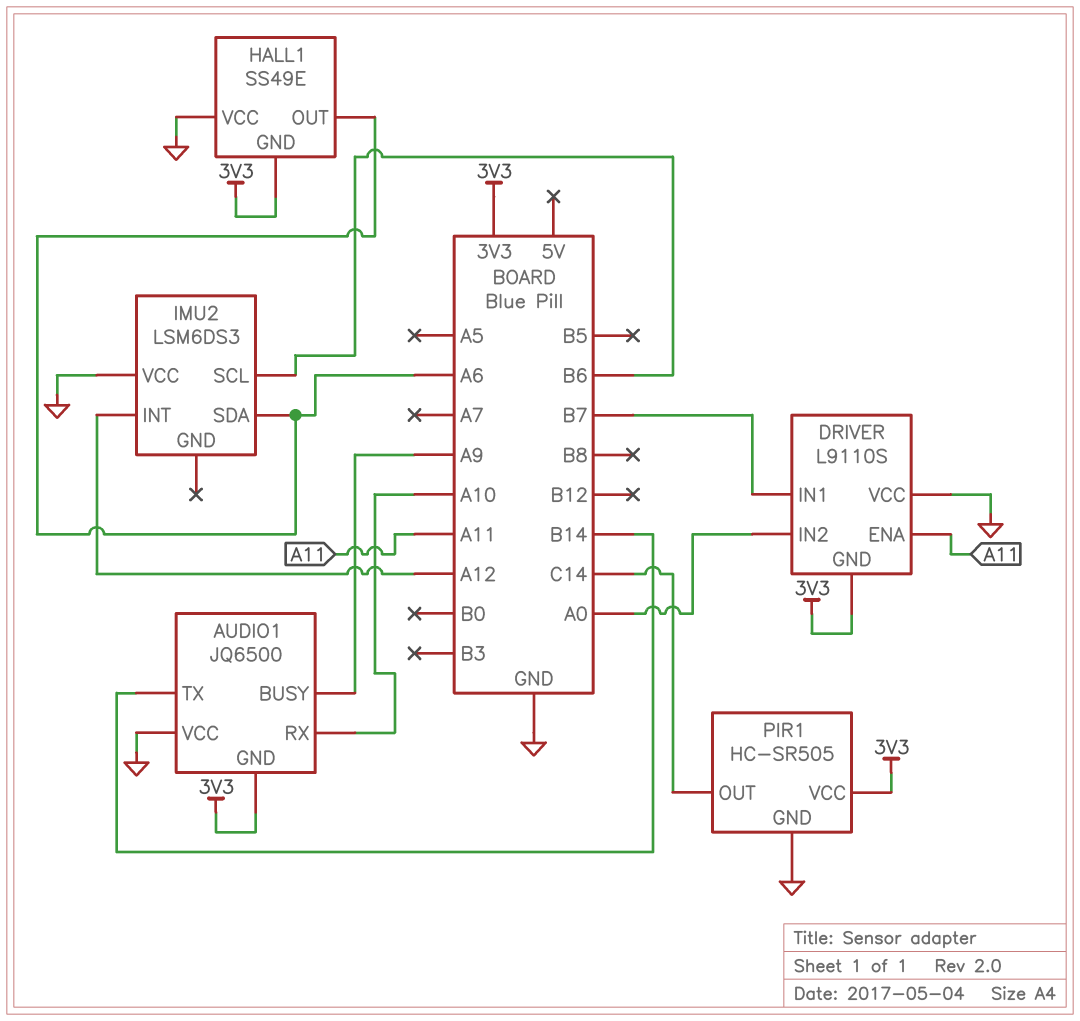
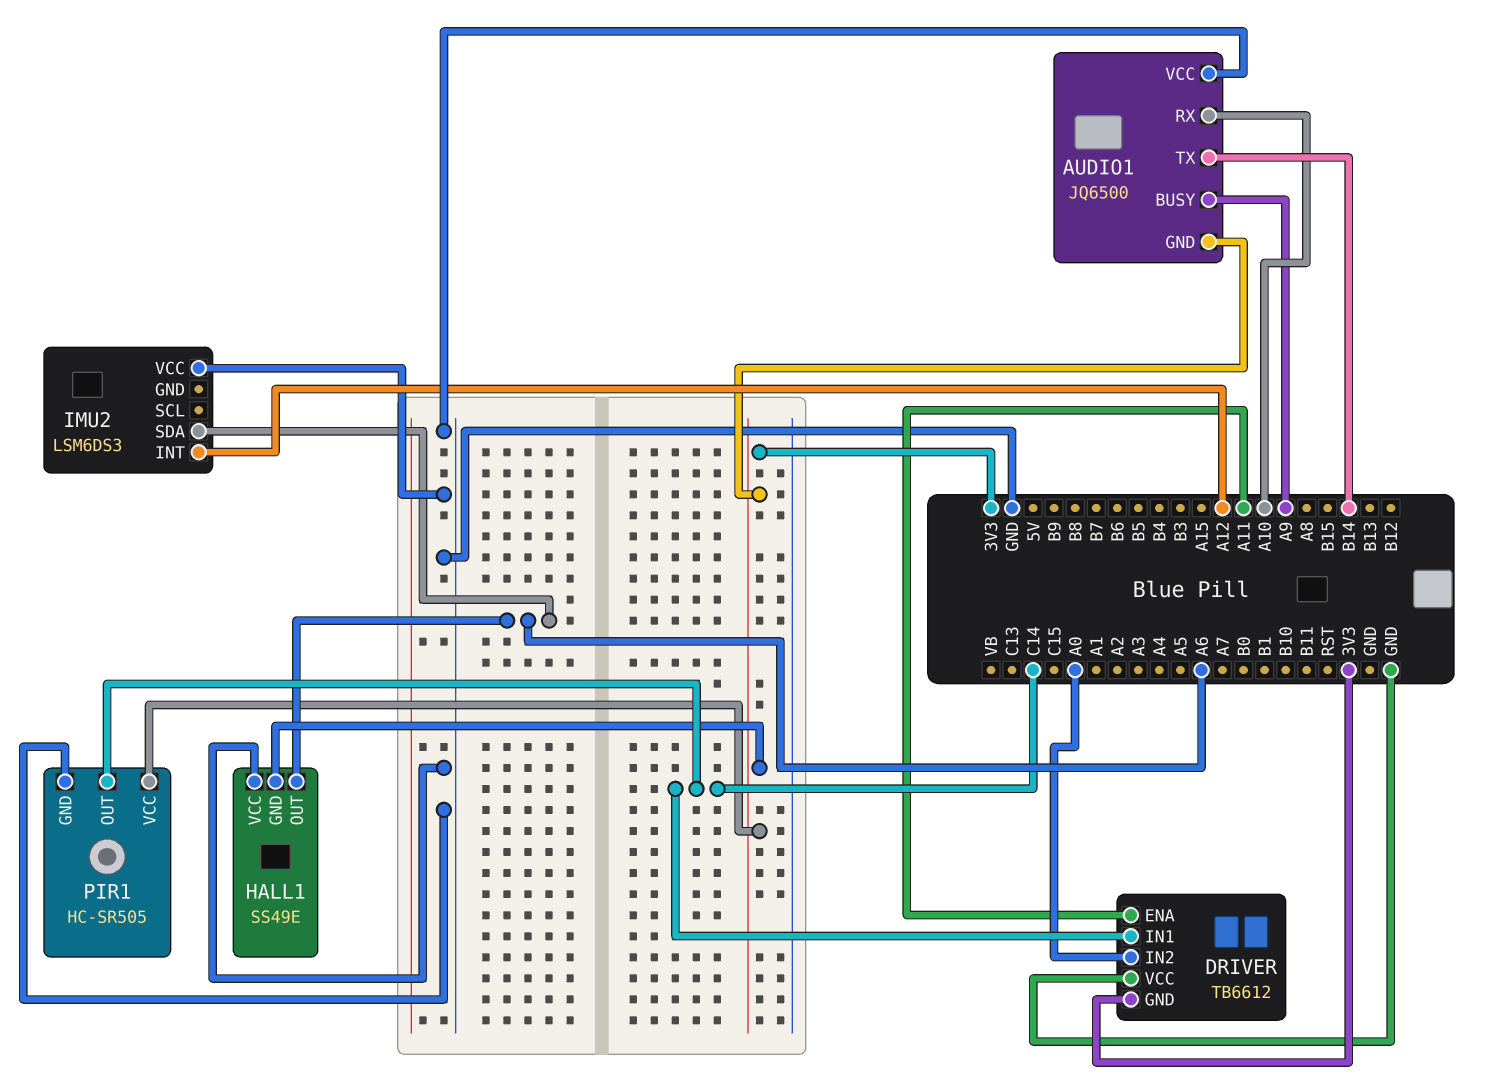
DRIVER: L9110S -> TB6612
DRIVER pin IN1: B7 -> C14
IMU2 pin SCL: B6 -> none

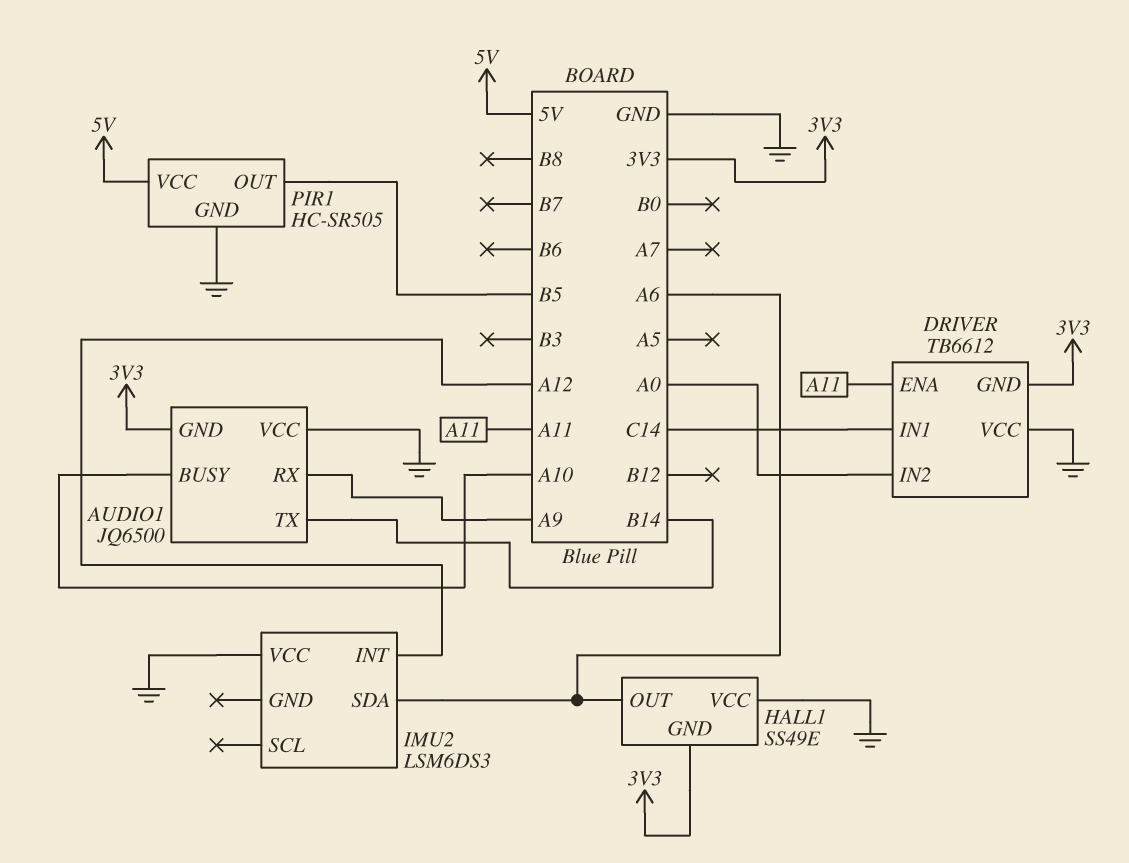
AUDIO1 pin BUSY: A9 -> A10
AUDIO1 pin RX: A10 -> A9
PIR1 pin OUT: C14 -> B5
PIR1 pin VCC: 3V3 -> 5V

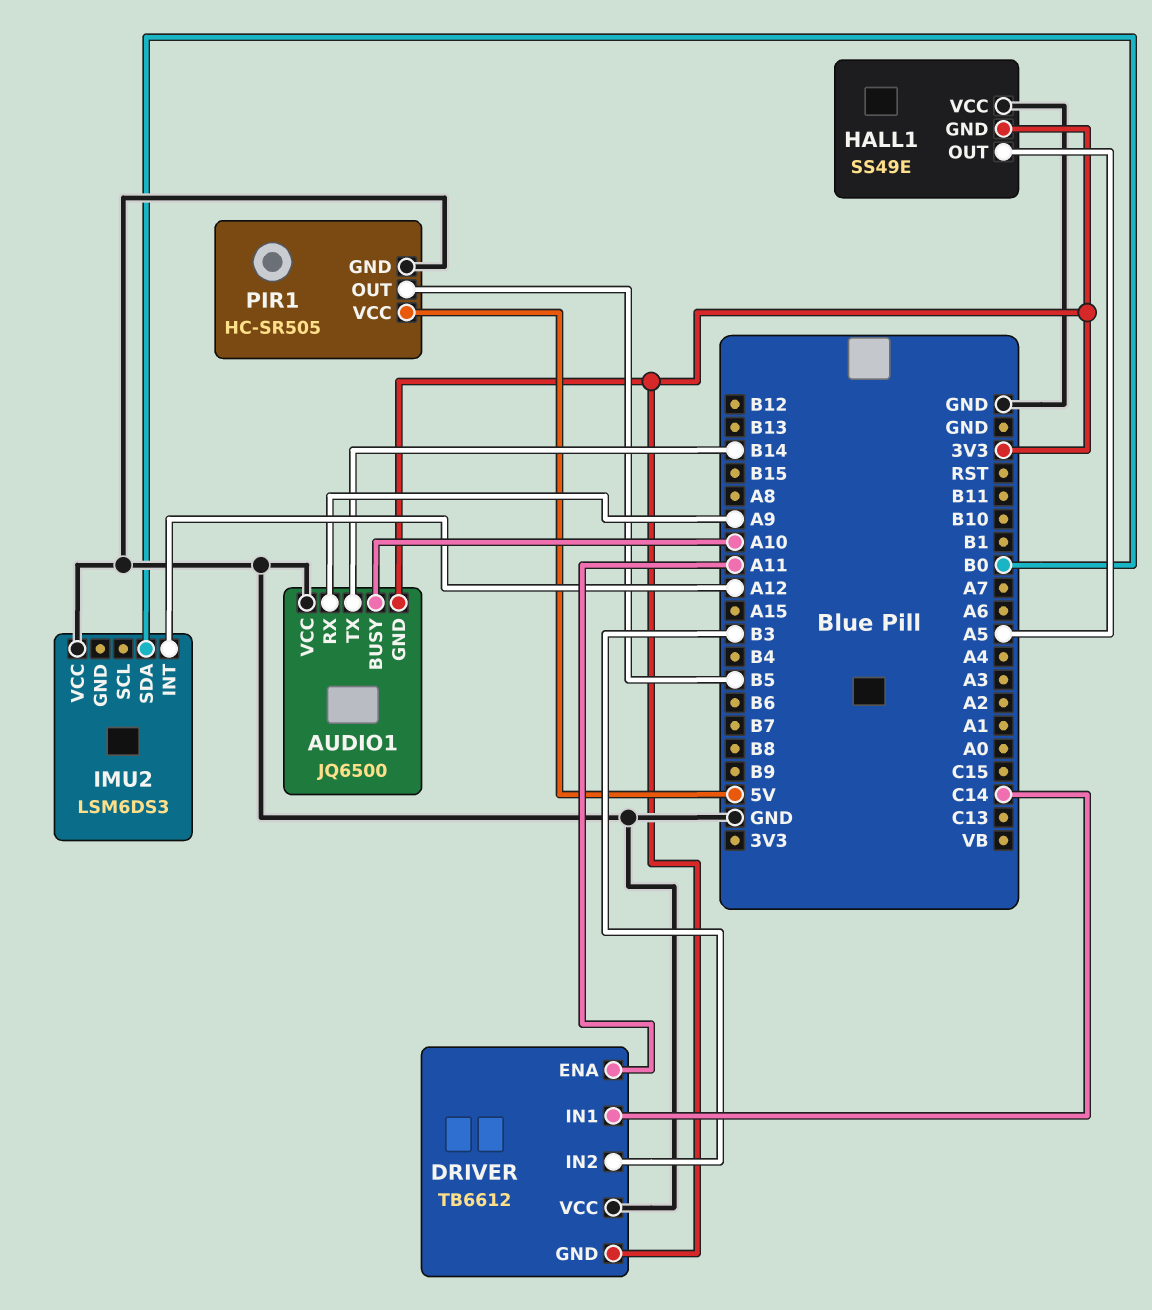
DRIVER pin IN2: A0 -> B3
HALL1 pin OUT: A6 -> A5
IMU2 pin SDA: A6 -> B0

